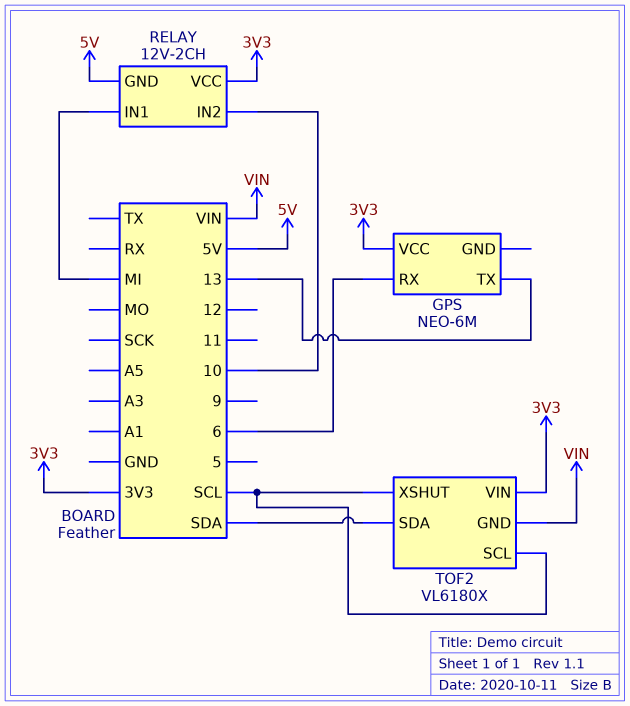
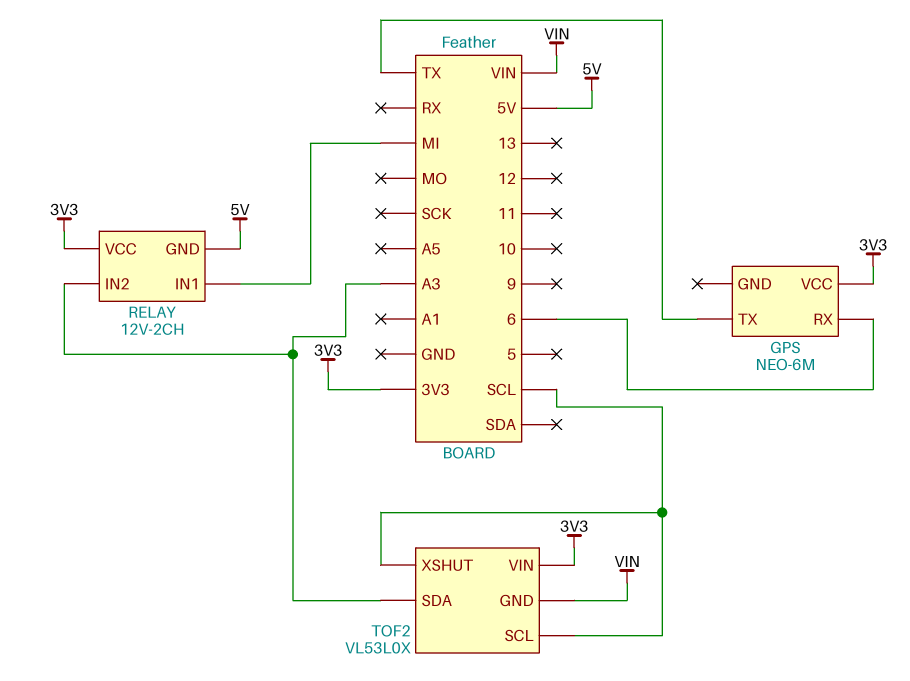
GPS pin TX: 13 -> TX
RELAY pin IN2: 10 -> A3
TOF2: VL6180X -> VL53L0X
TOF2 pin SDA: SDA -> A3

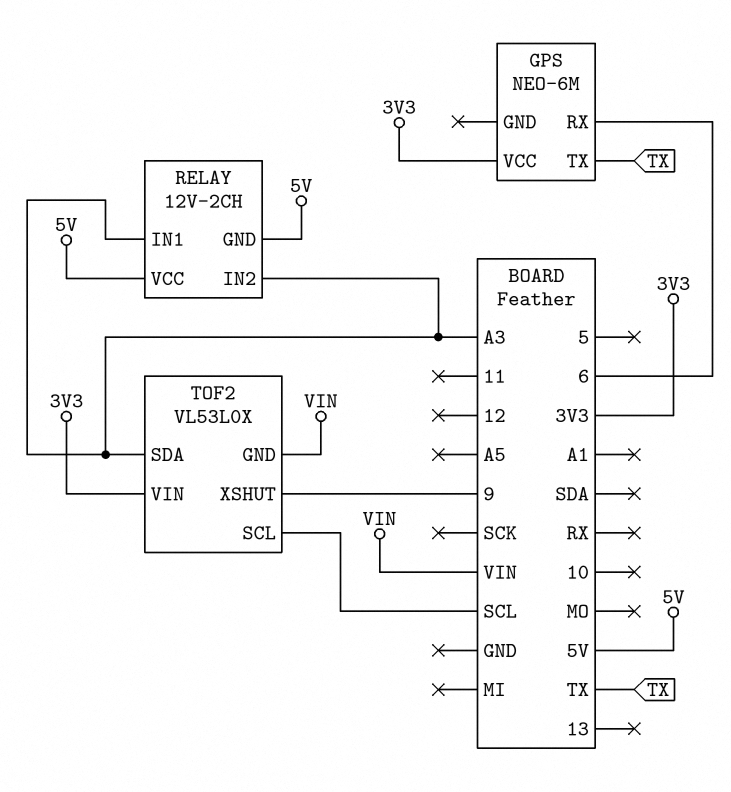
RELAY pin IN1: MI -> A3
RELAY pin VCC: 3V3 -> 5V
TOF2 pin XSHUT: SCL -> 9

